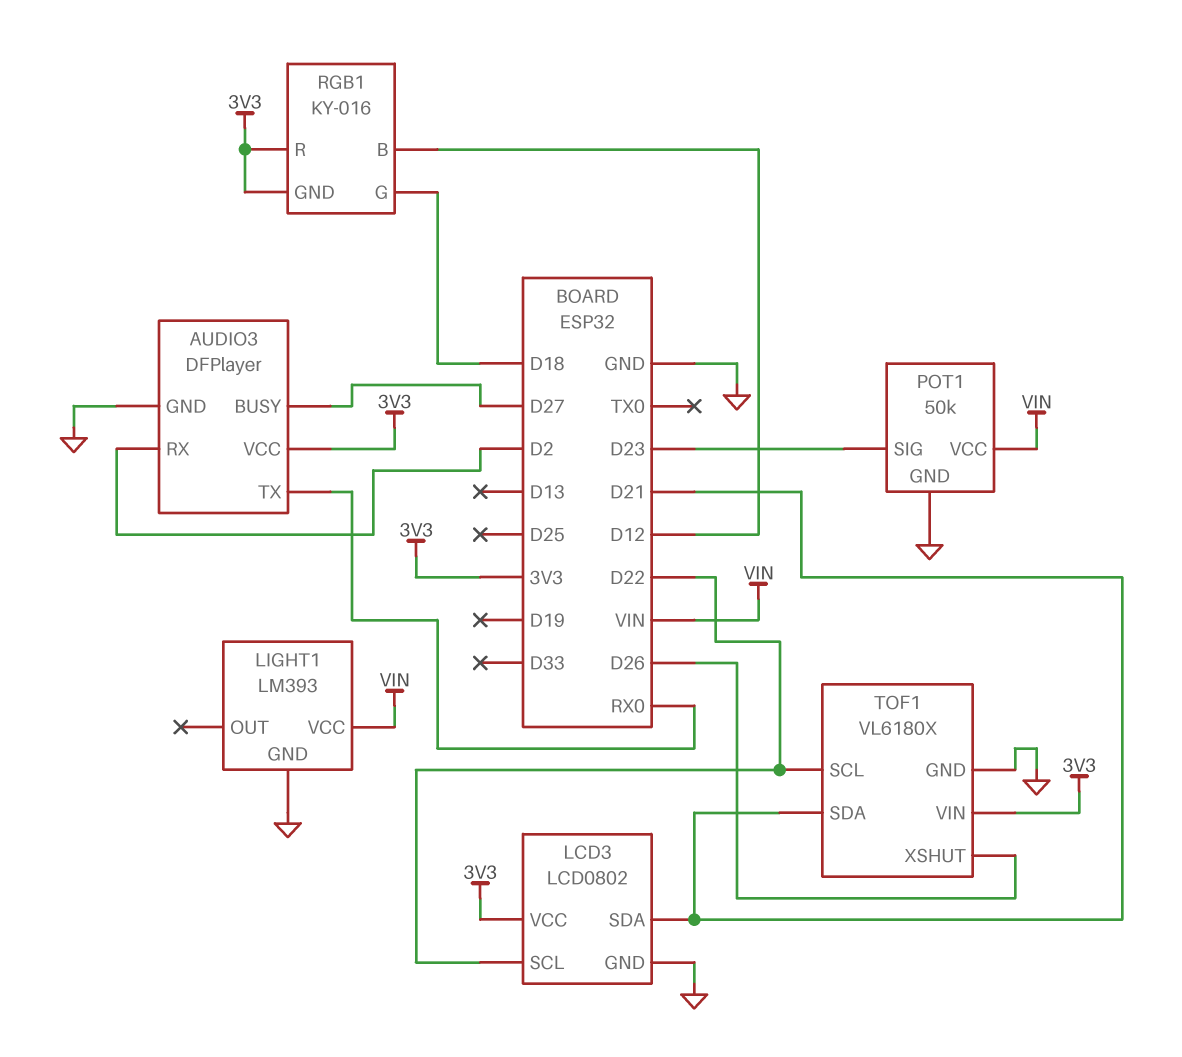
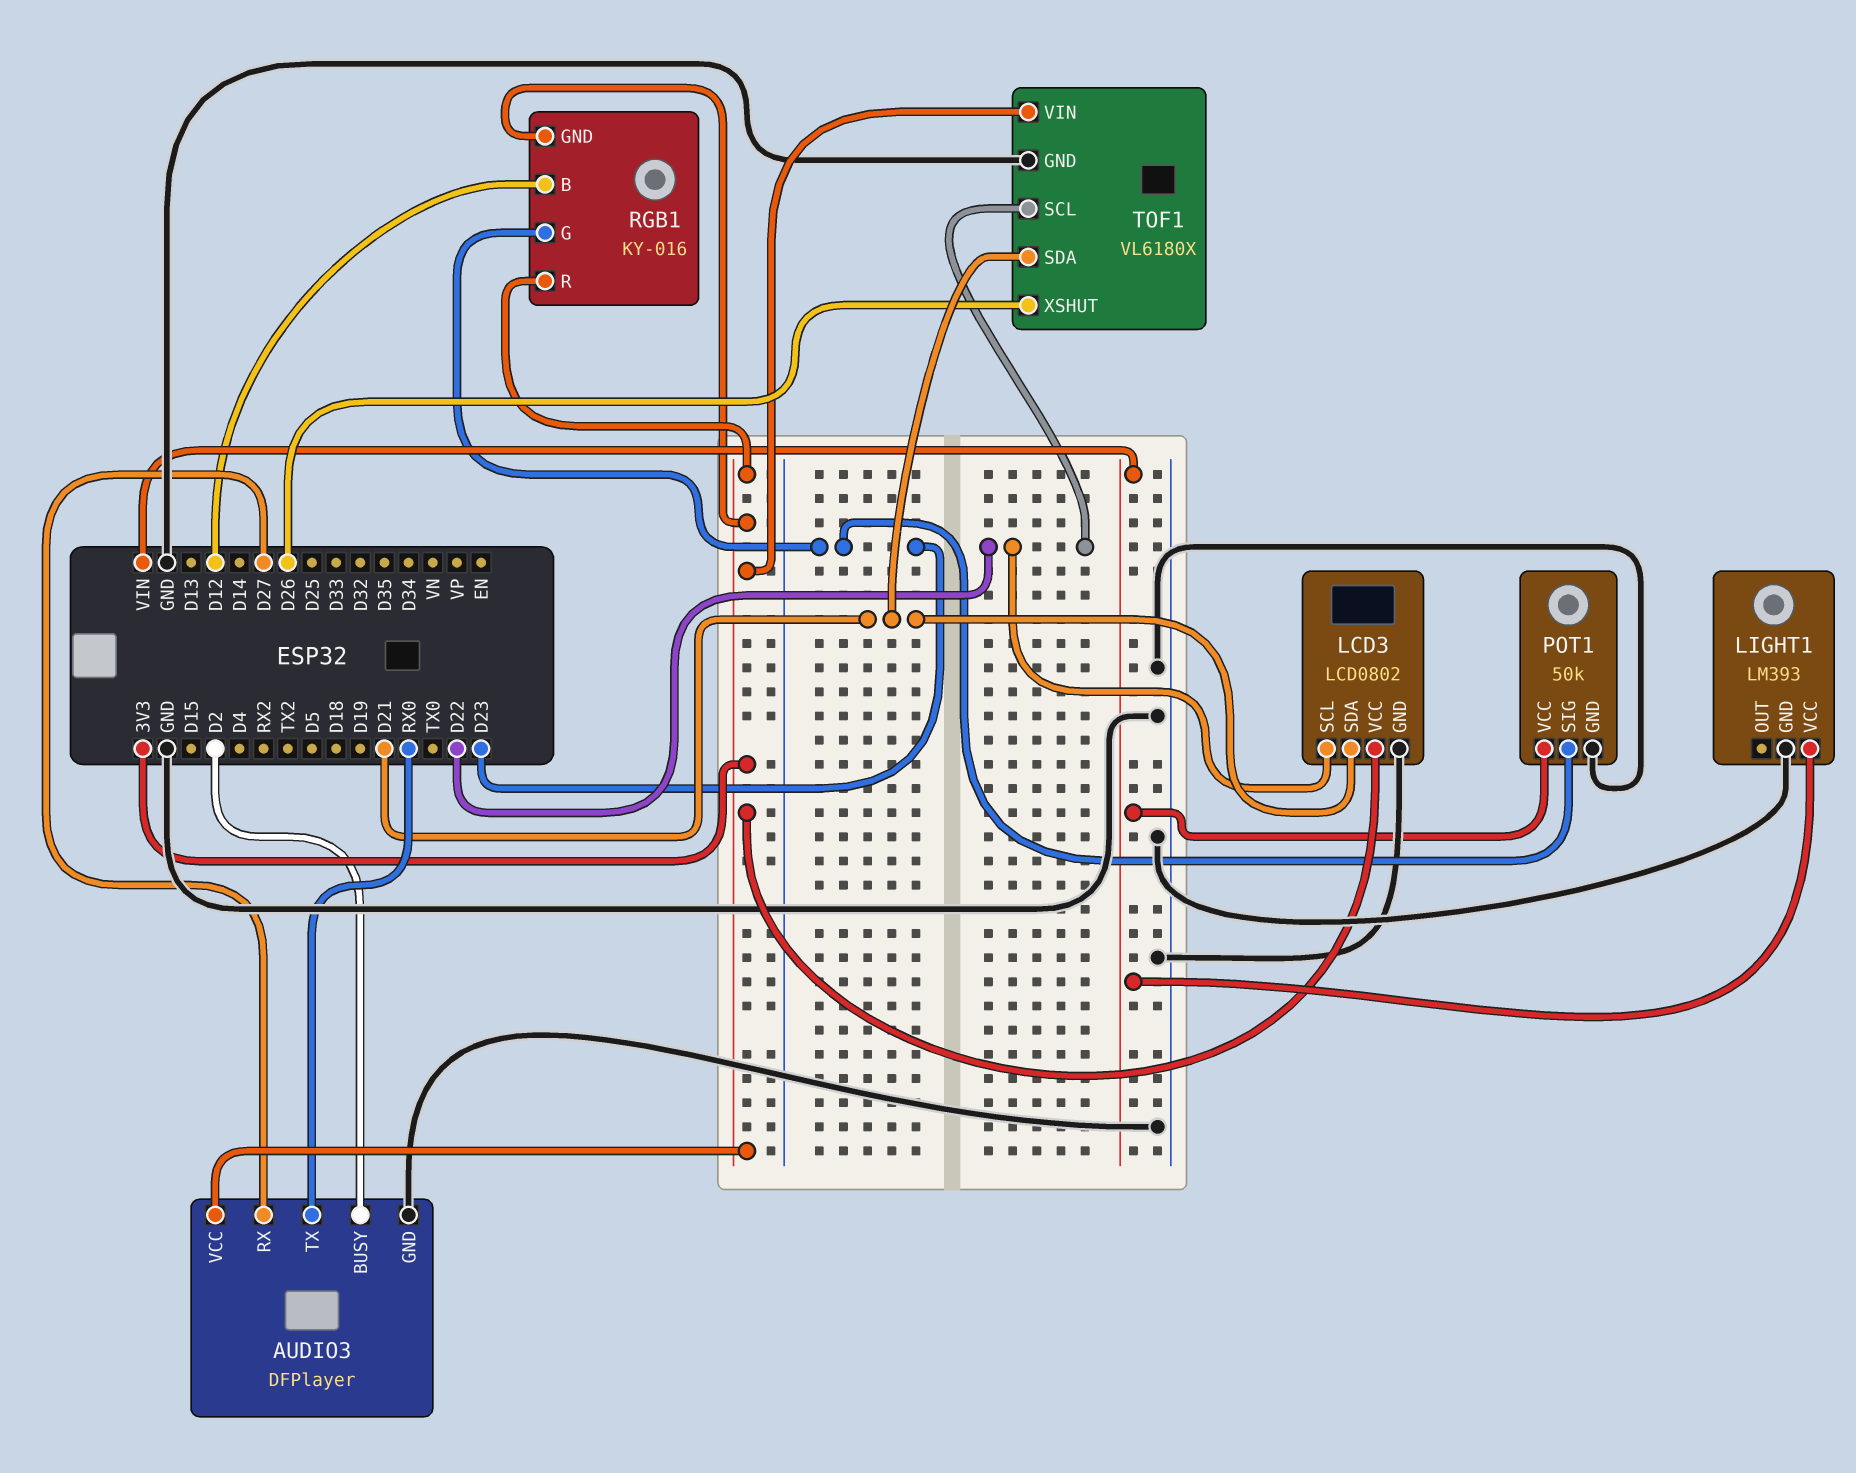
AUDIO3 pin BUSY: D27 -> D2
AUDIO3 pin RX: D2 -> D27
RGB1 pin G: D18 -> D23

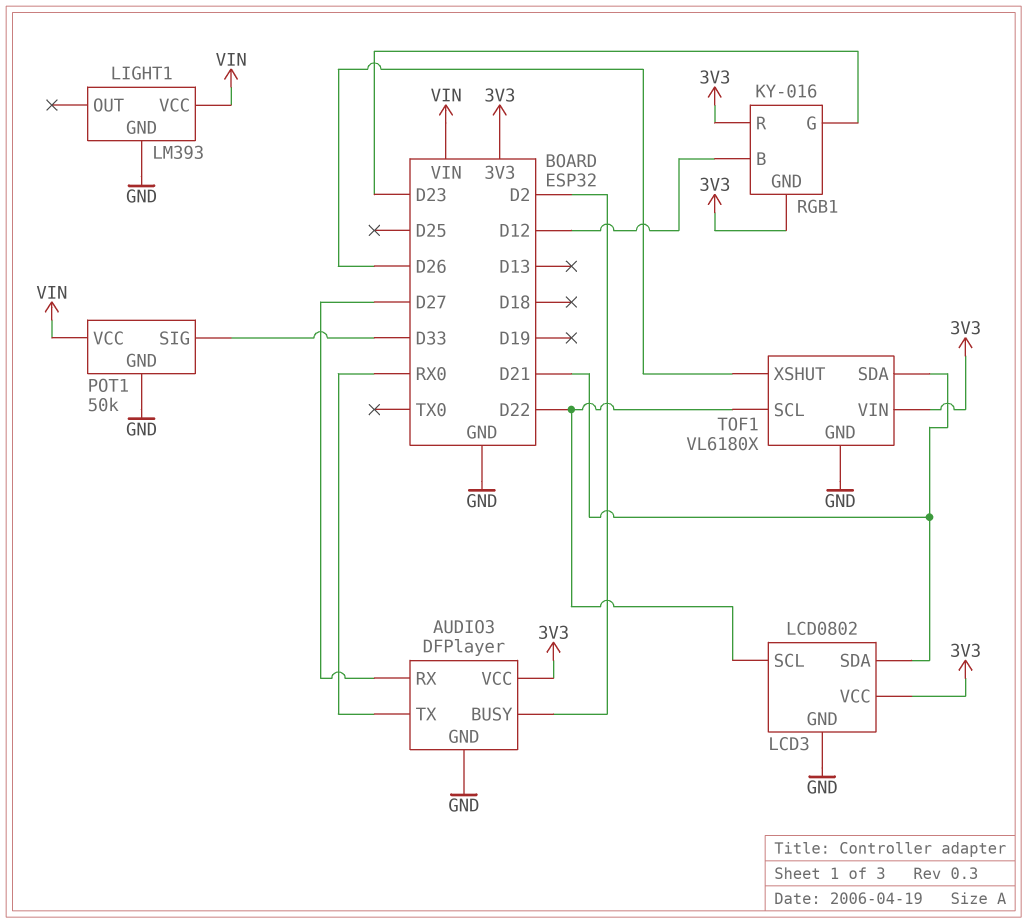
POT1 pin SIG: D23 -> D33

